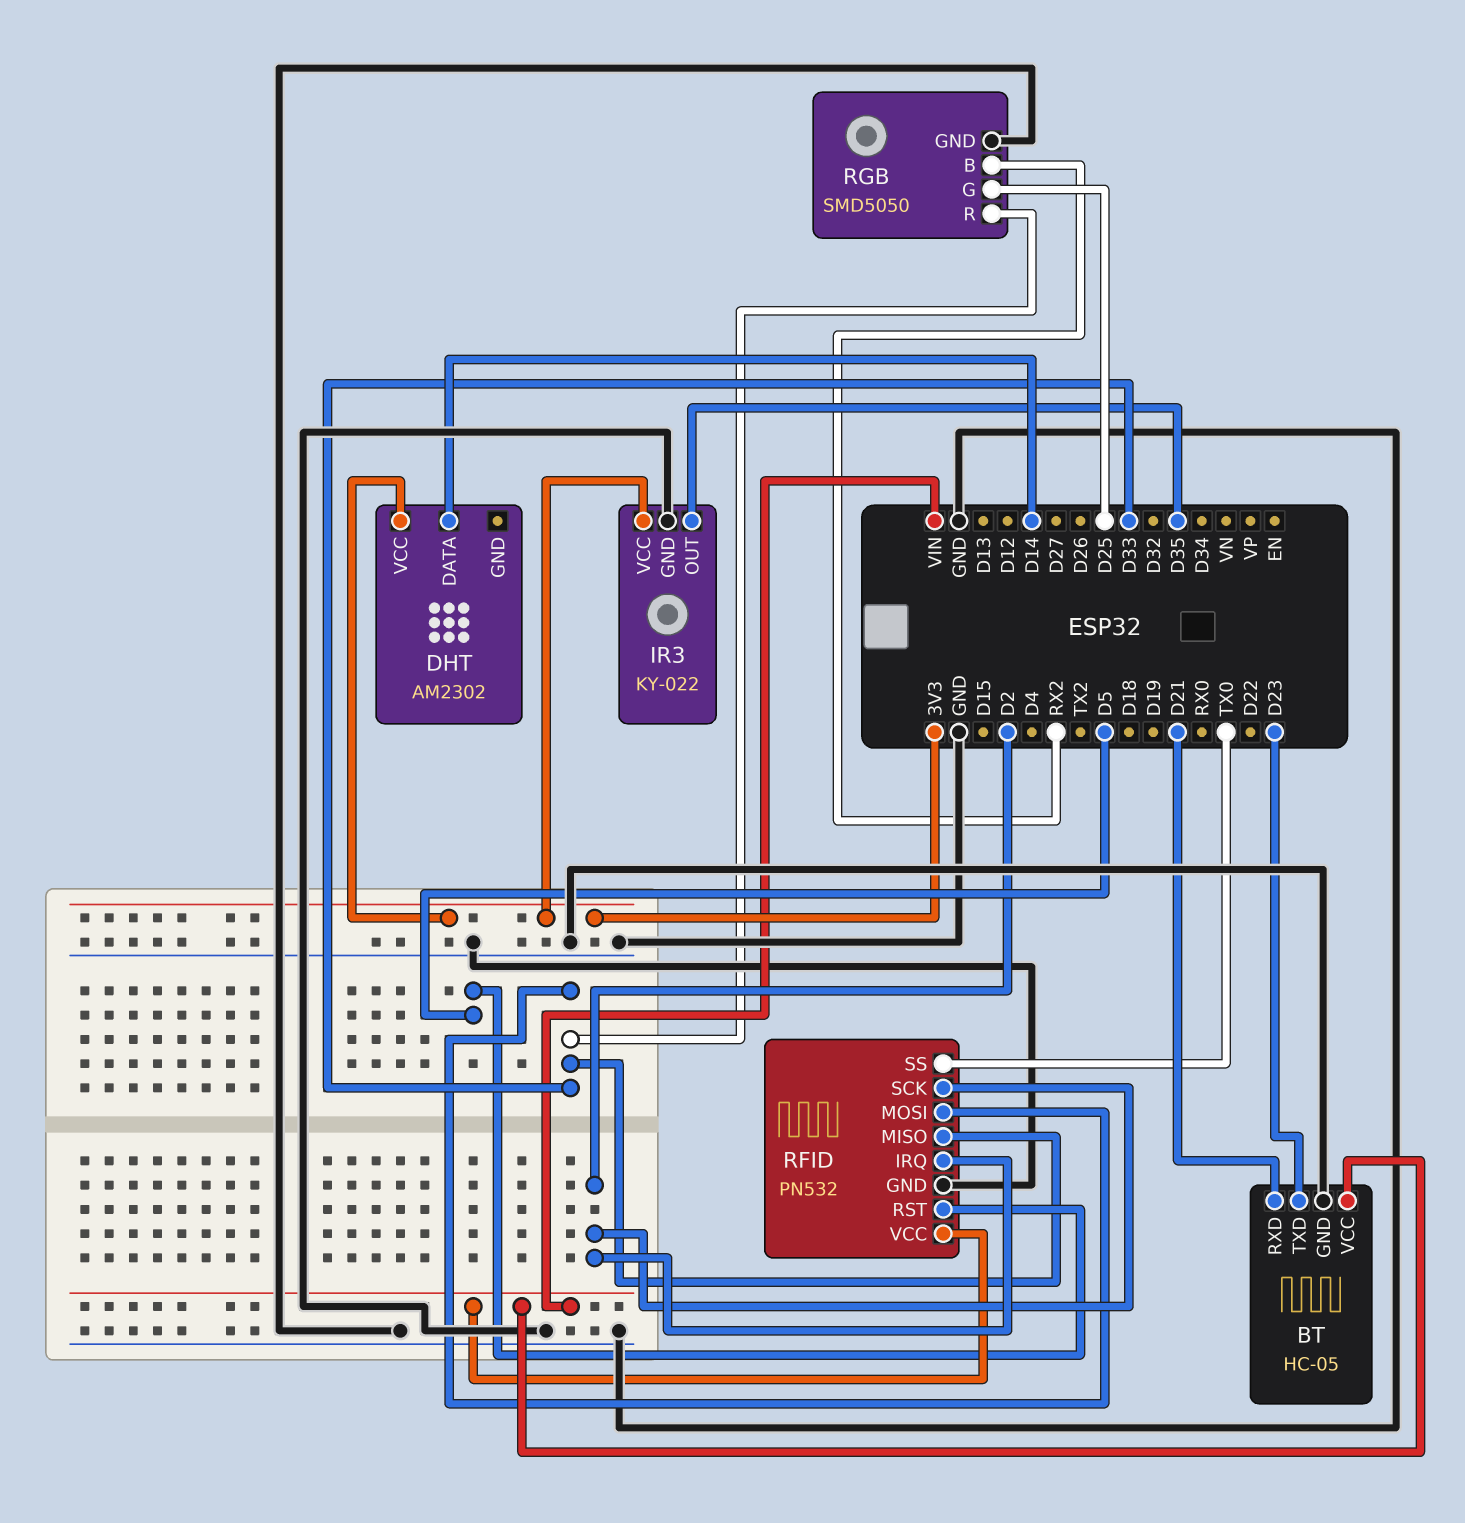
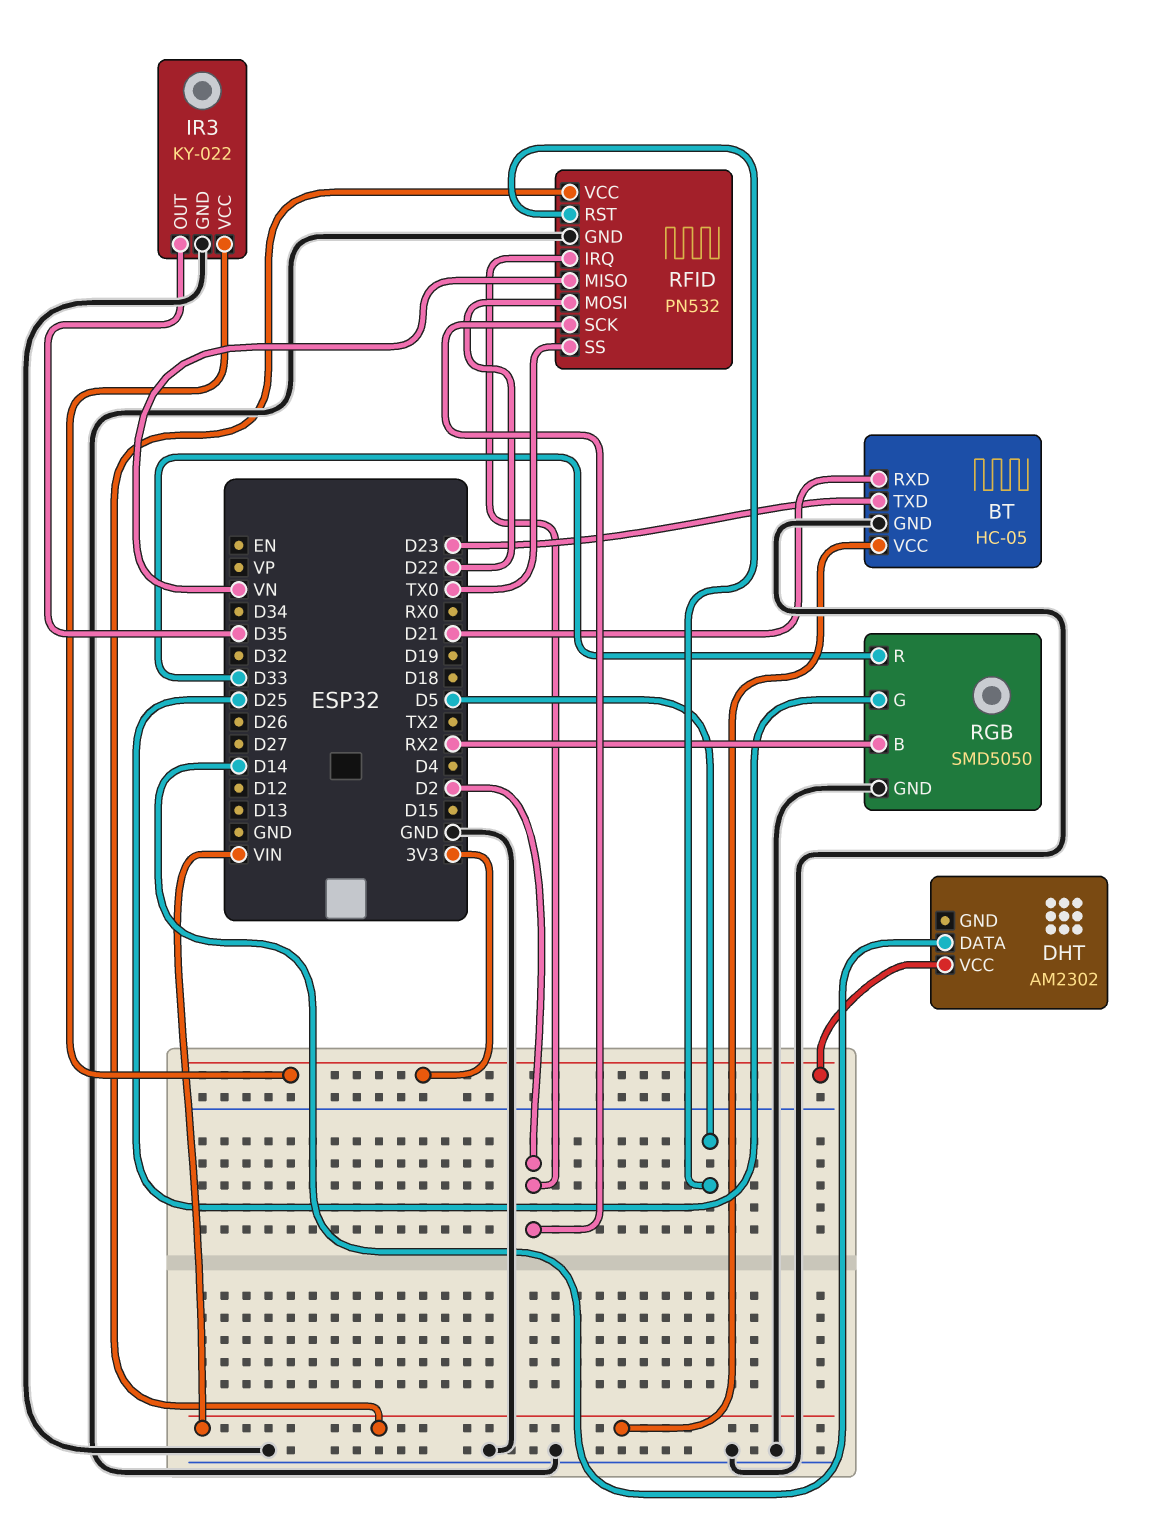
RFID pin MISO: D33 -> VN
RFID pin MOSI: D33 -> D22

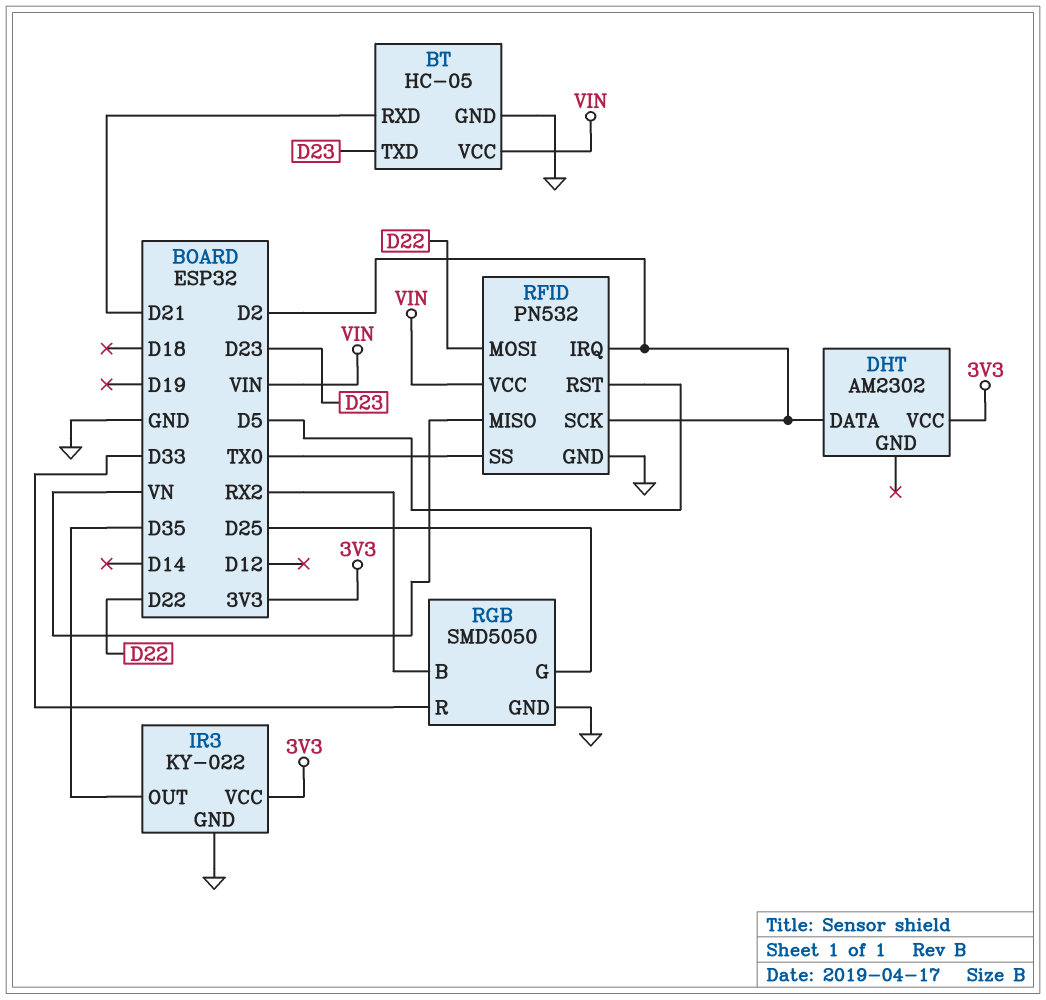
DHT pin DATA: D14 -> D2

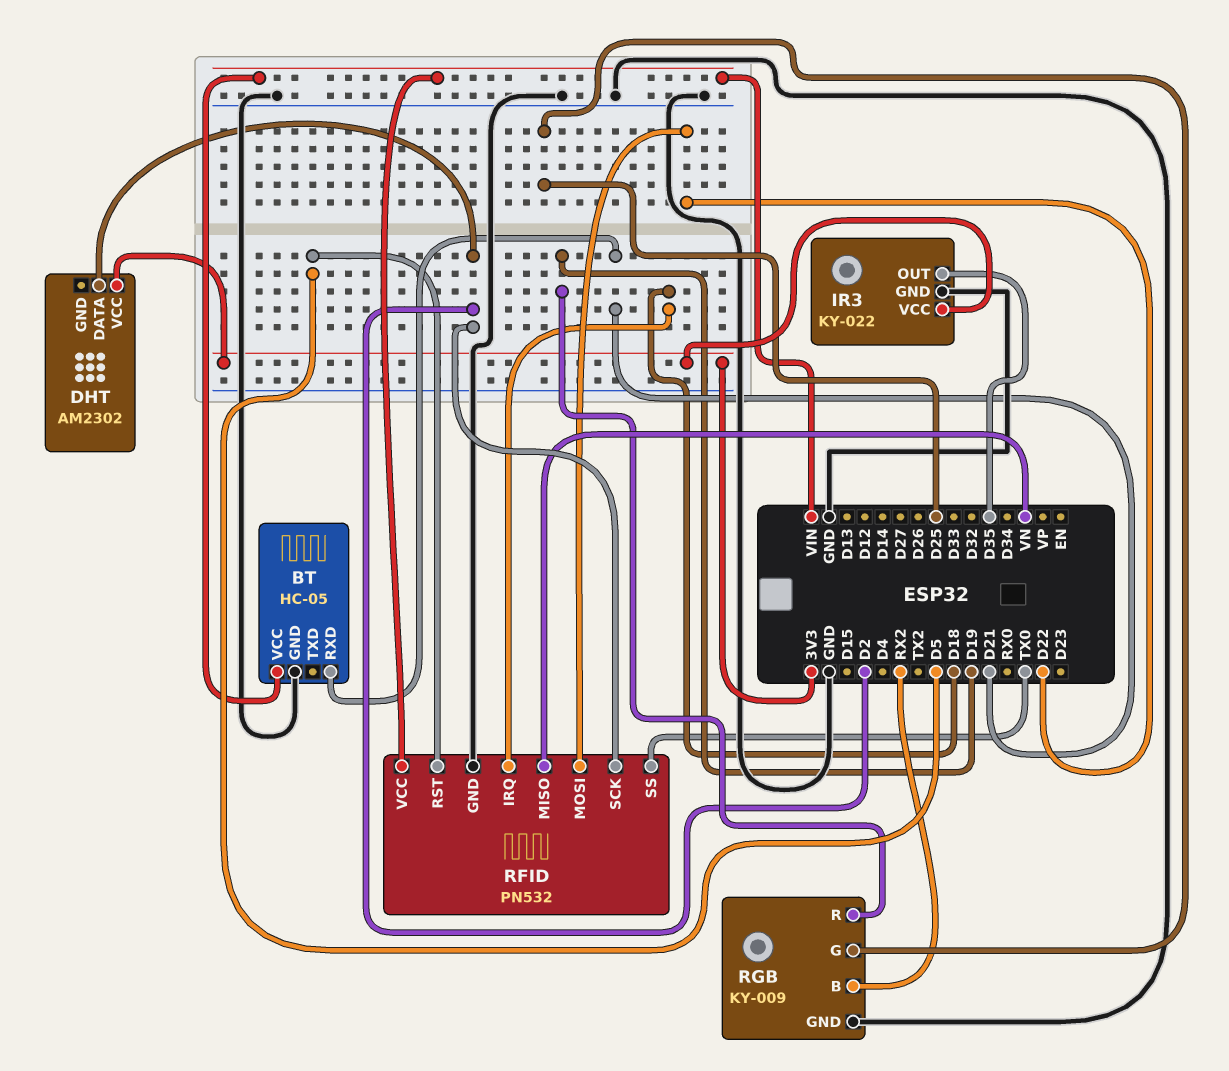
BT pin TXD: D23 -> none
RFID pin IRQ: D2 -> D18
RGB: SMD5050 -> KY-009
RGB pin R: D33 -> D19

